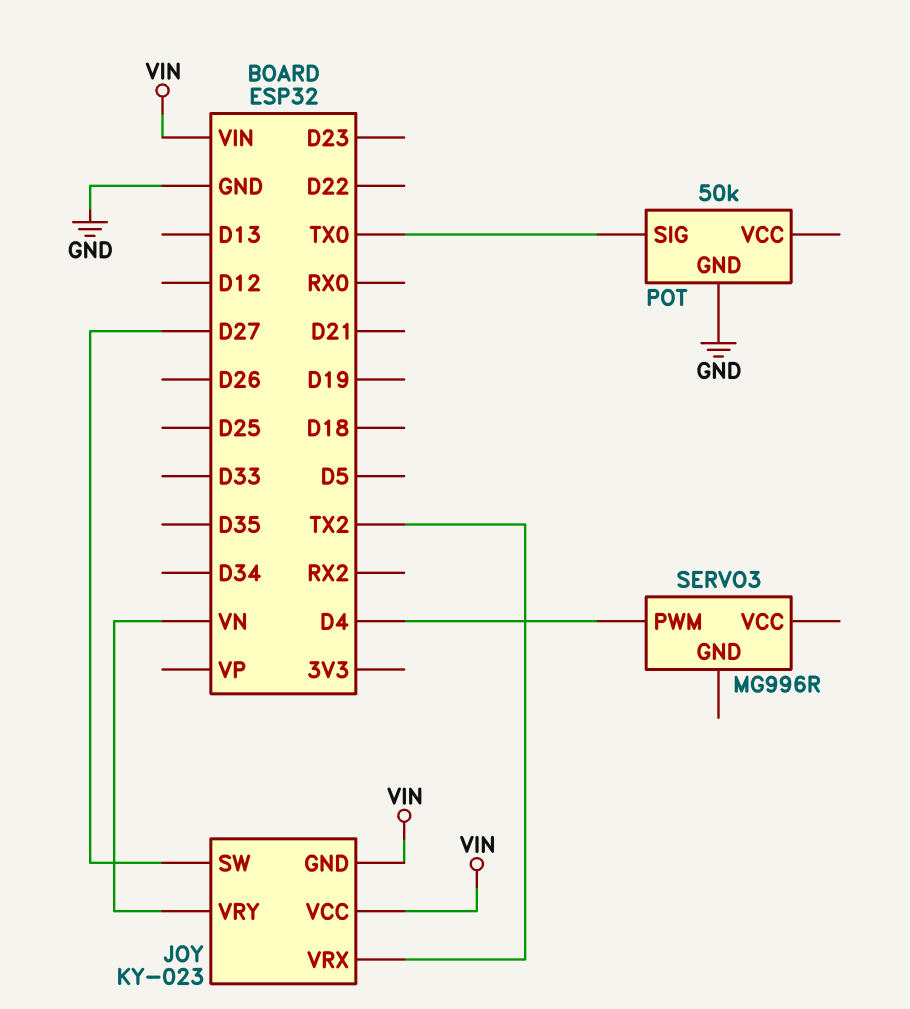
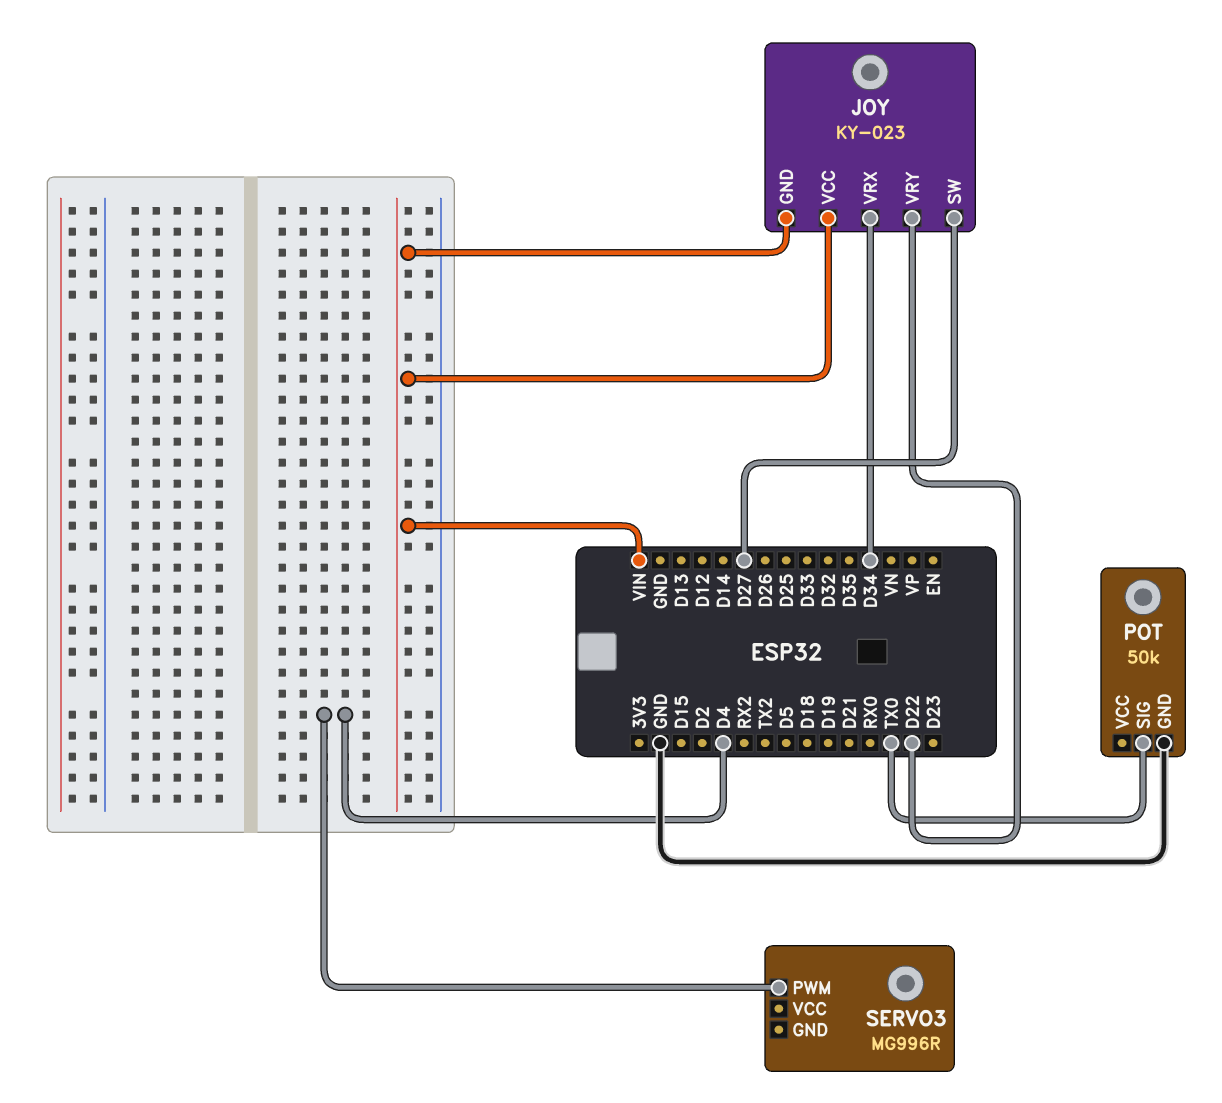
JOY pin VRX: TX2 -> D34
JOY pin VRY: VN -> D22

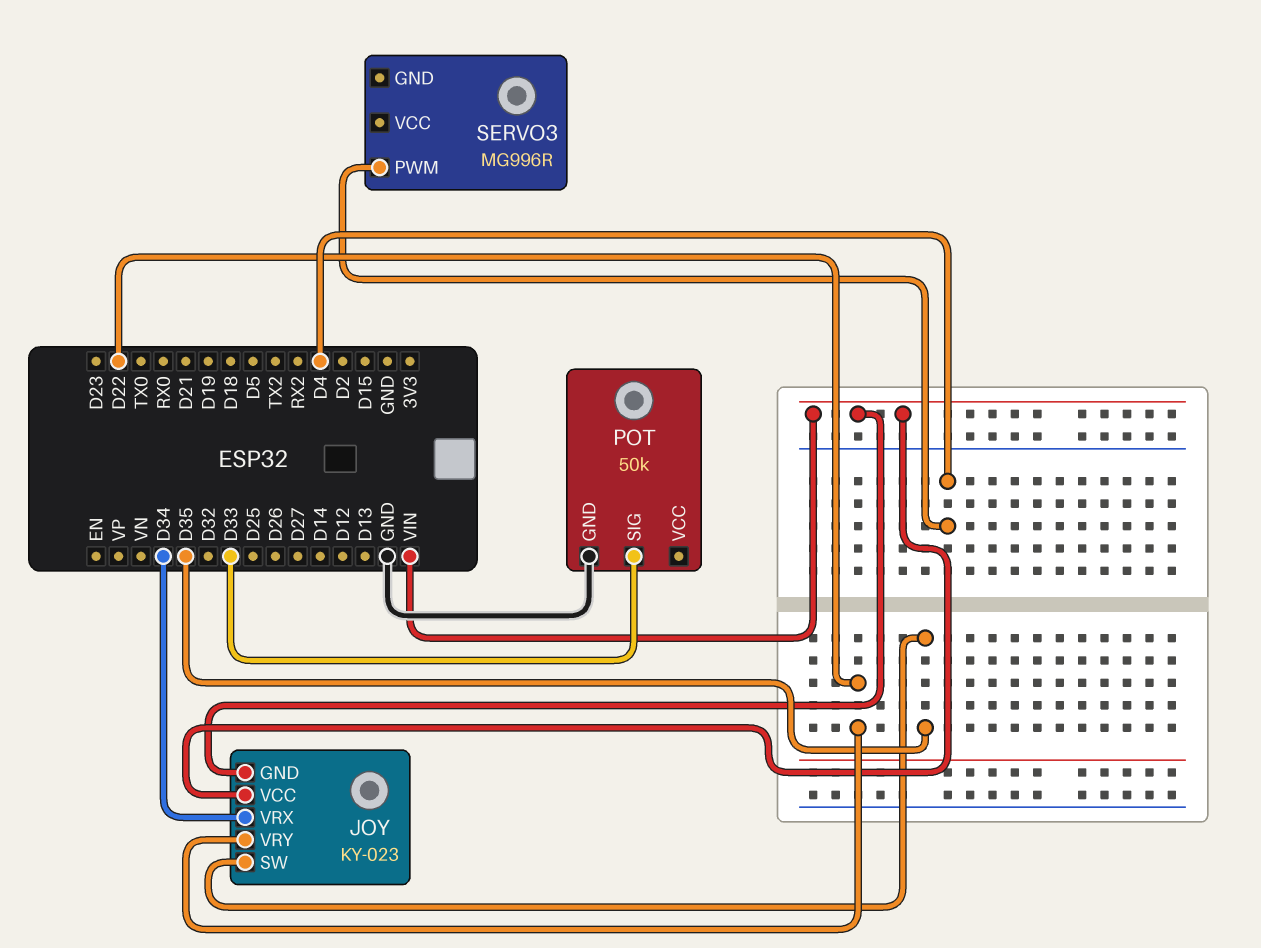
JOY pin SW: D27 -> D35
POT pin SIG: TX0 -> D33

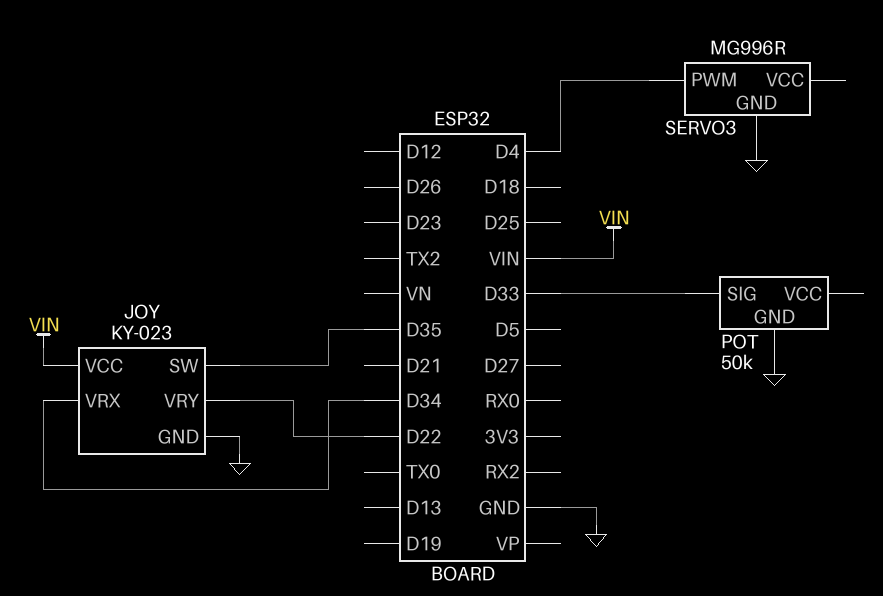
JOY pin GND: VIN -> GND
SERVO3 pin GND: none -> GND

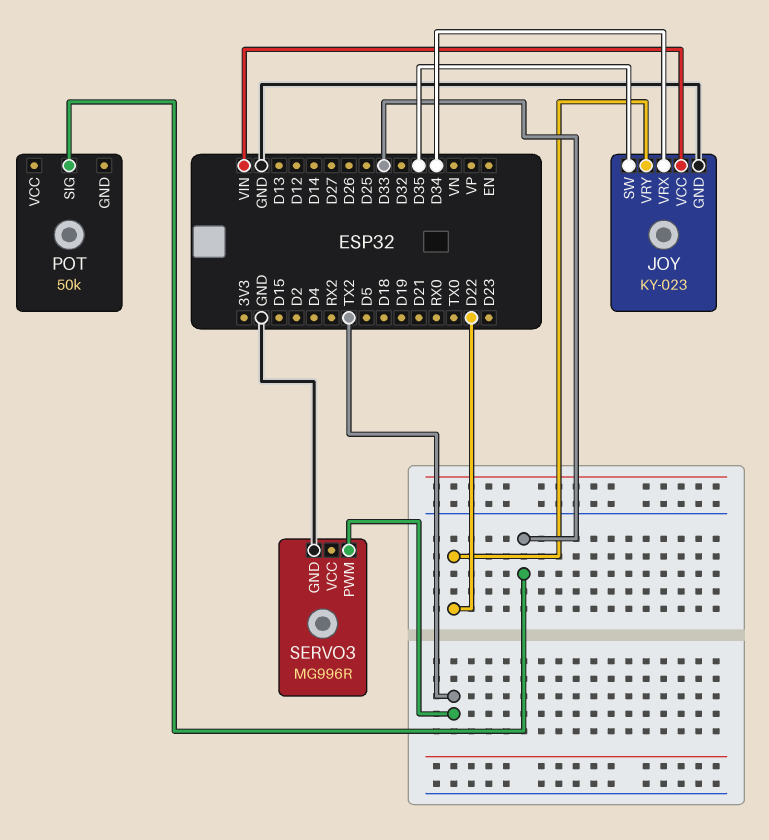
POT pin GND: GND -> none
SERVO3 pin PWM: D4 -> TX2

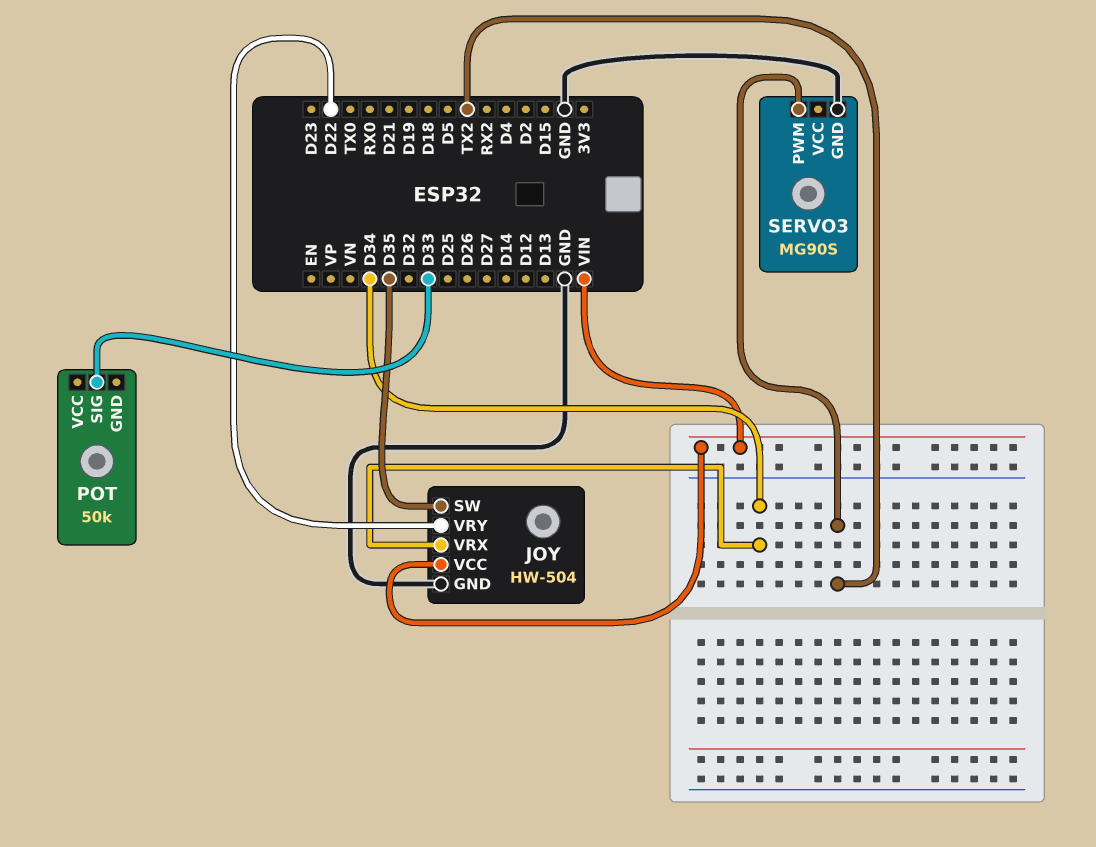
JOY: KY-023 -> HW-504
SERVO3: MG996R -> MG90S

